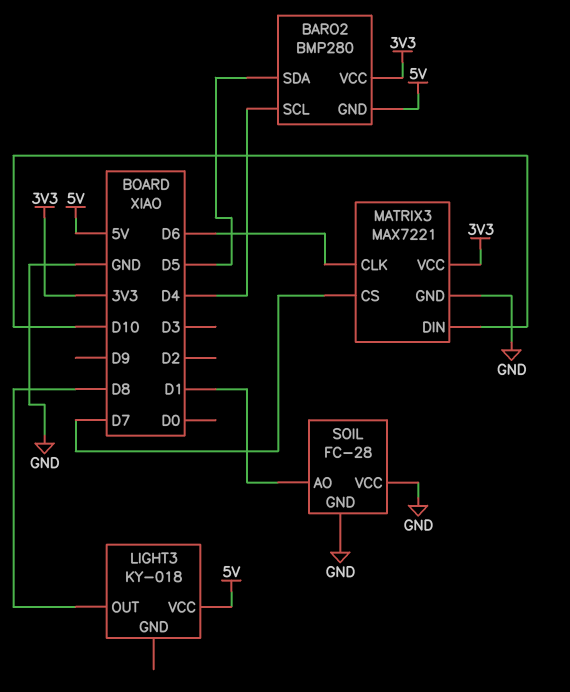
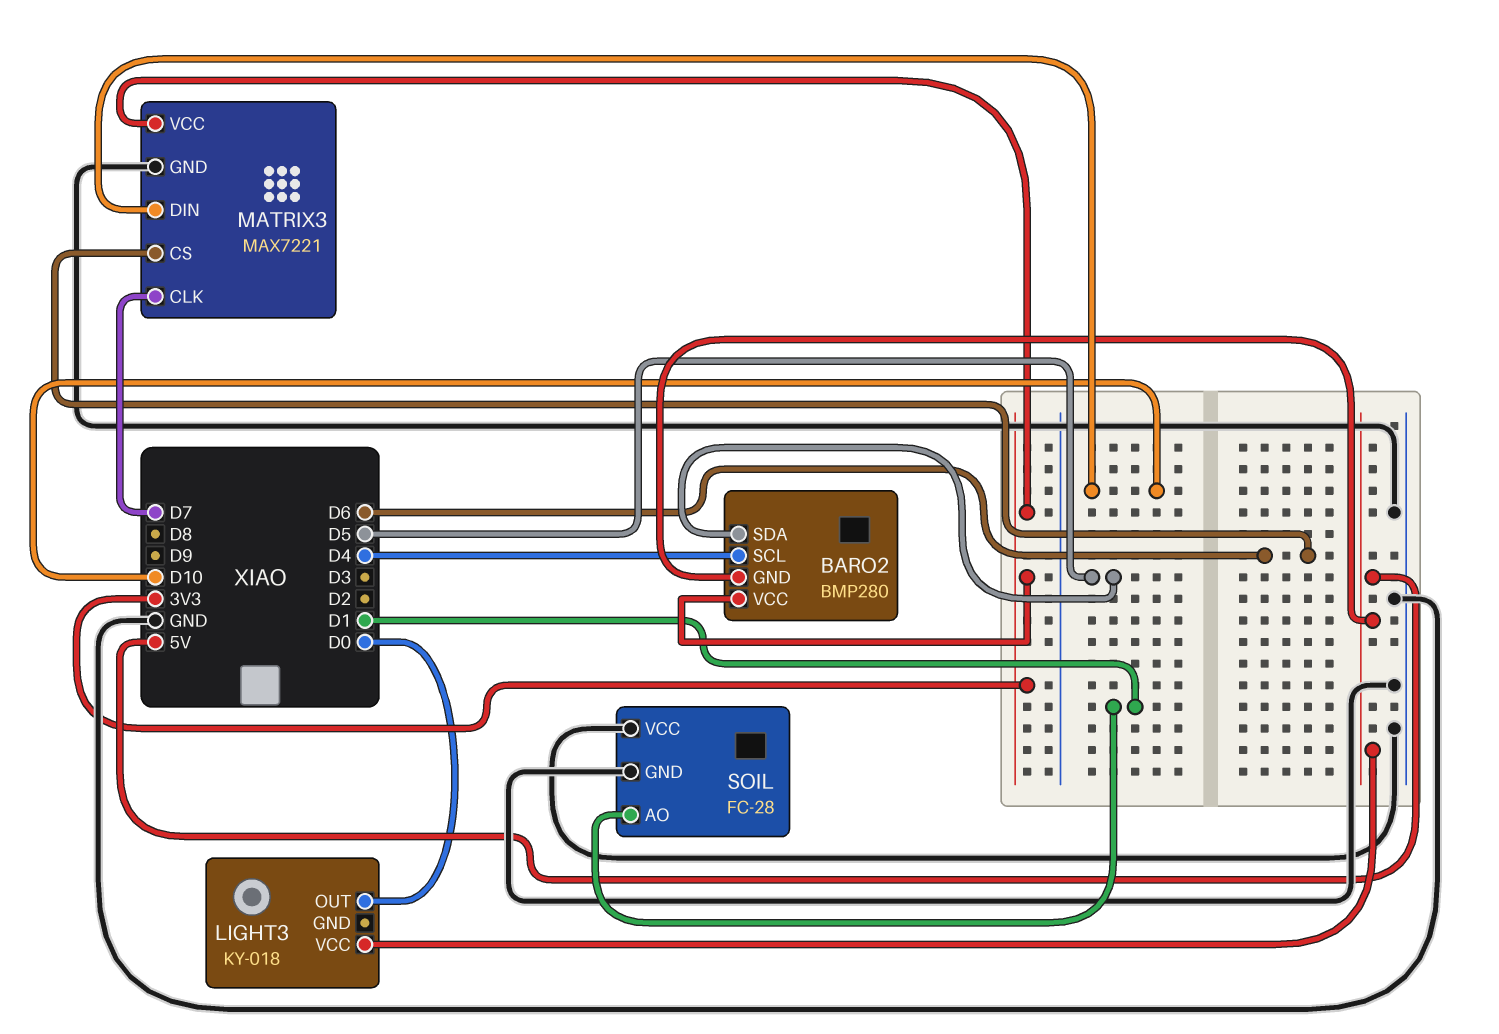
LIGHT3 pin OUT: D8 -> D0
MATRIX3 pin CLK: D6 -> D7
MATRIX3 pin CS: D7 -> D6

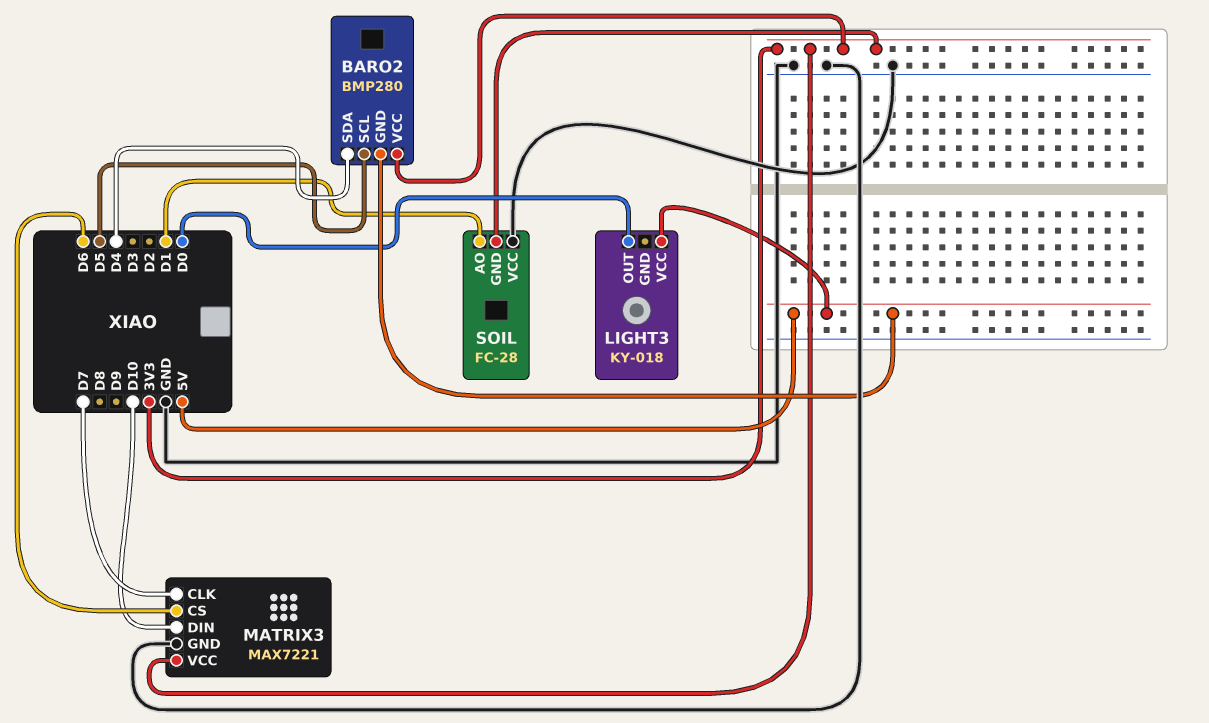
BARO2 pin SCL: D4 -> D5
BARO2 pin SDA: D5 -> D4
SOIL pin GND: GND -> 3V3

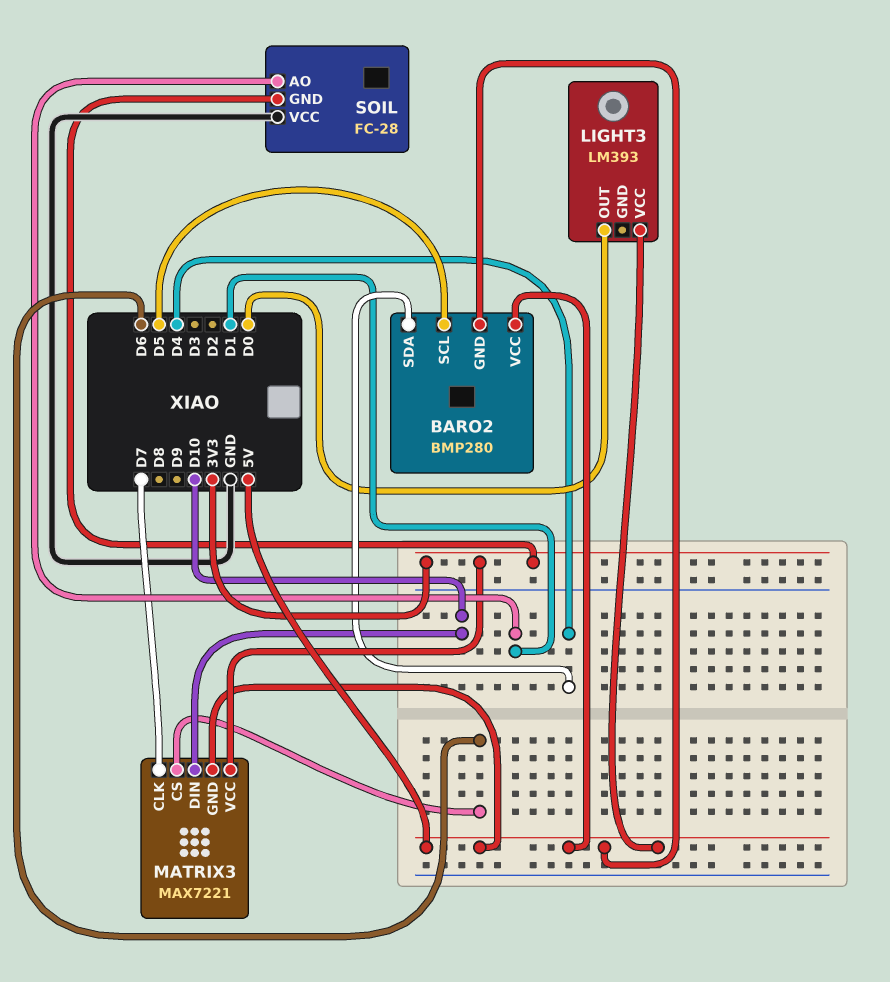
BARO2 pin VCC: 3V3 -> 5V
LIGHT3: KY-018 -> LM393
MATRIX3 pin GND: GND -> 5V

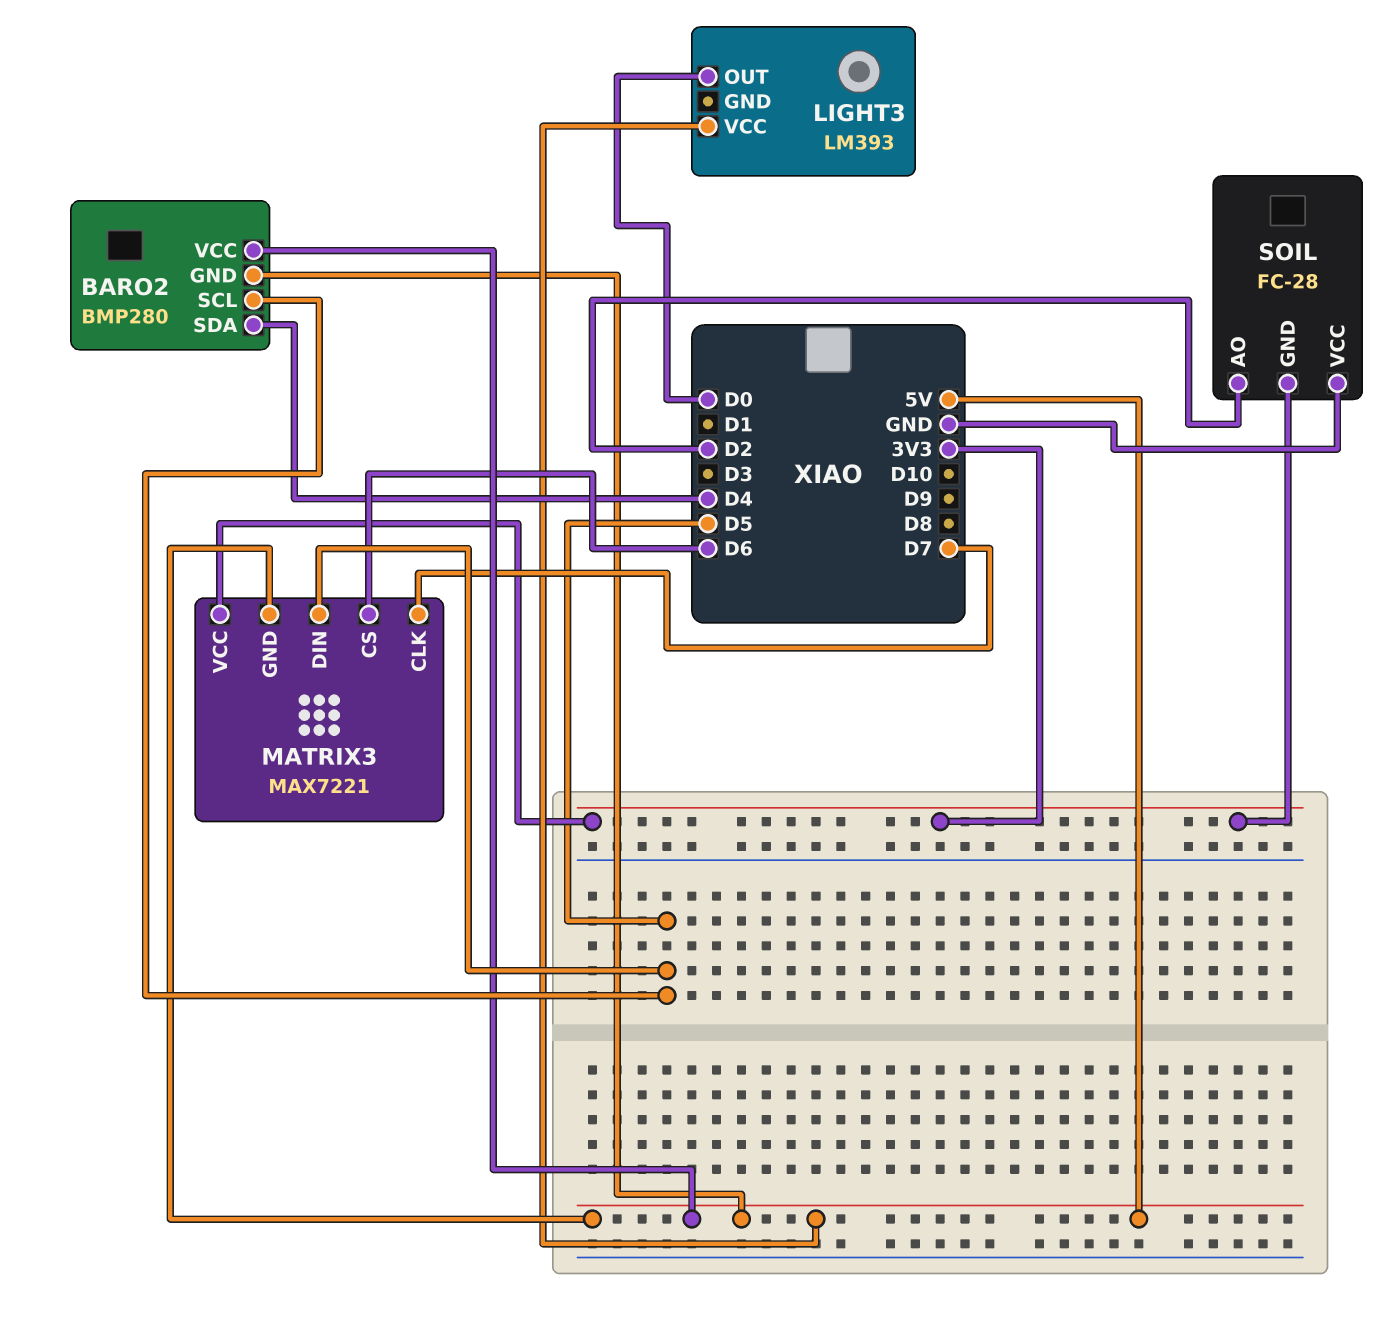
MATRIX3 pin DIN: D10 -> D5
SOIL pin AO: D1 -> D2

